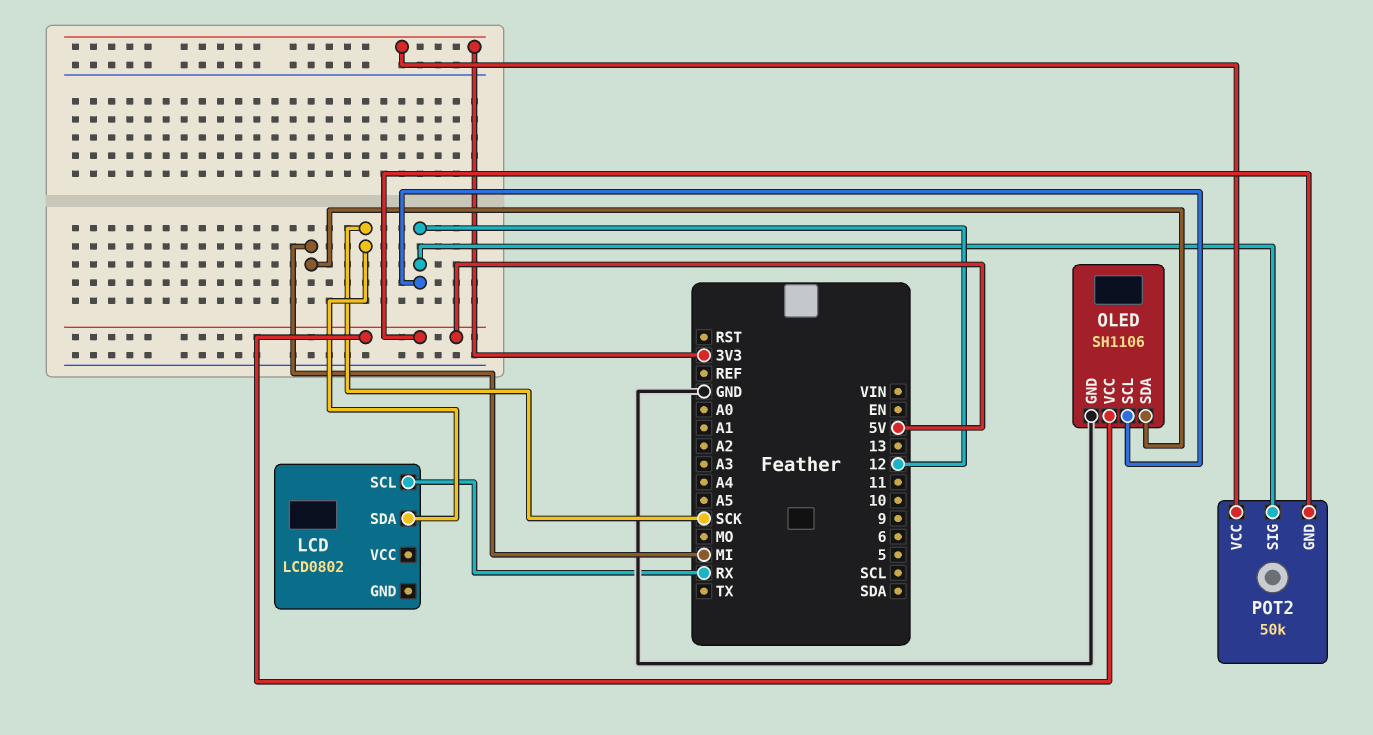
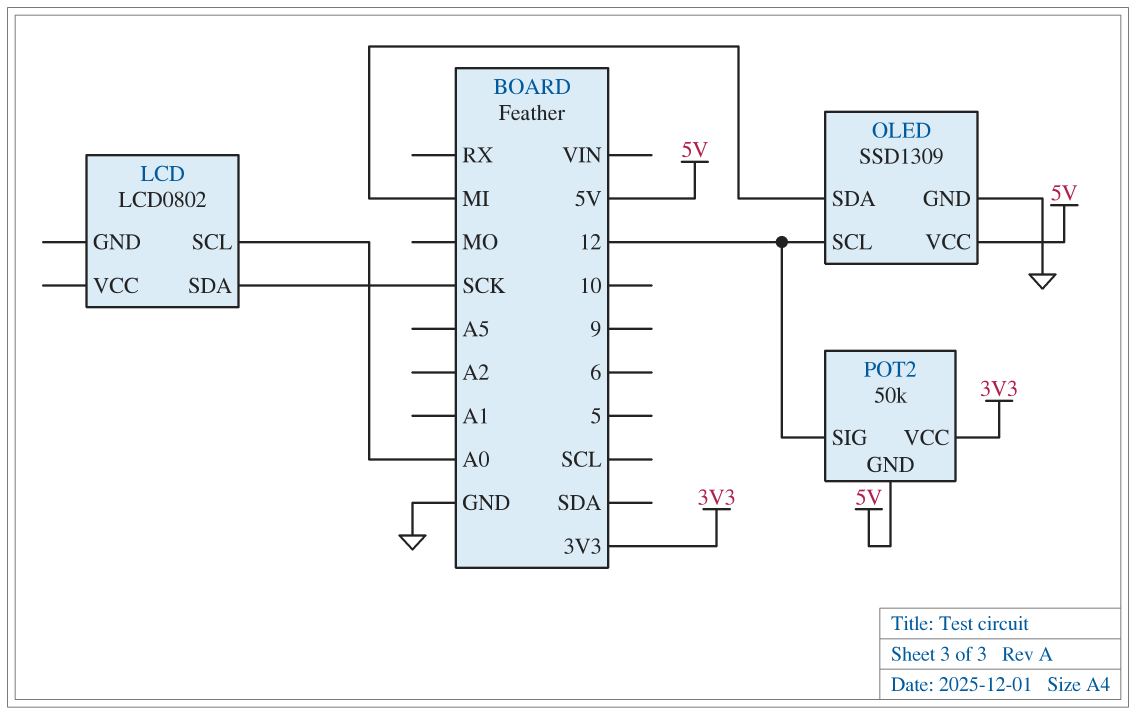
LCD pin SCL: RX -> A0
OLED: SH1106 -> SSD1309

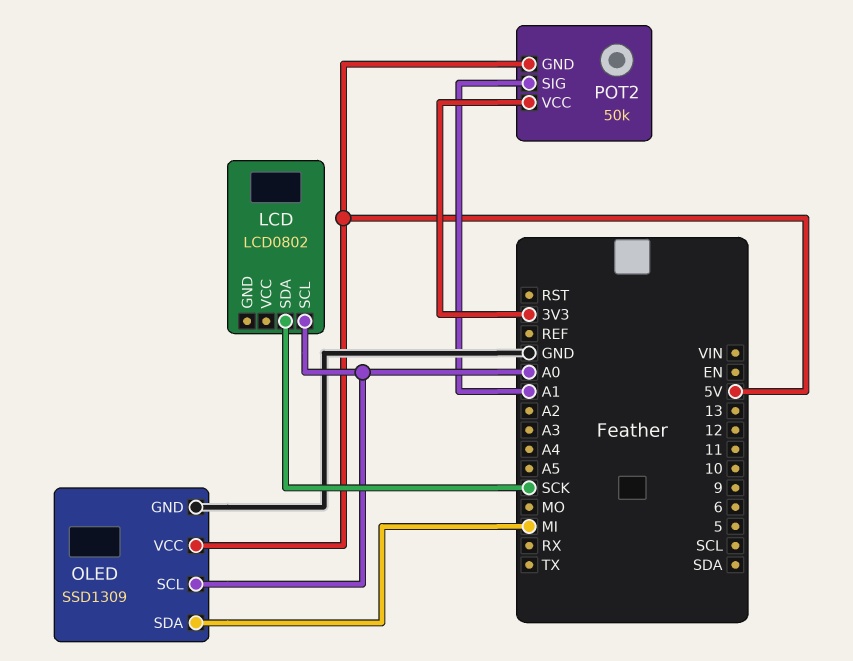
OLED pin SCL: 12 -> A0
POT2 pin SIG: 12 -> A1

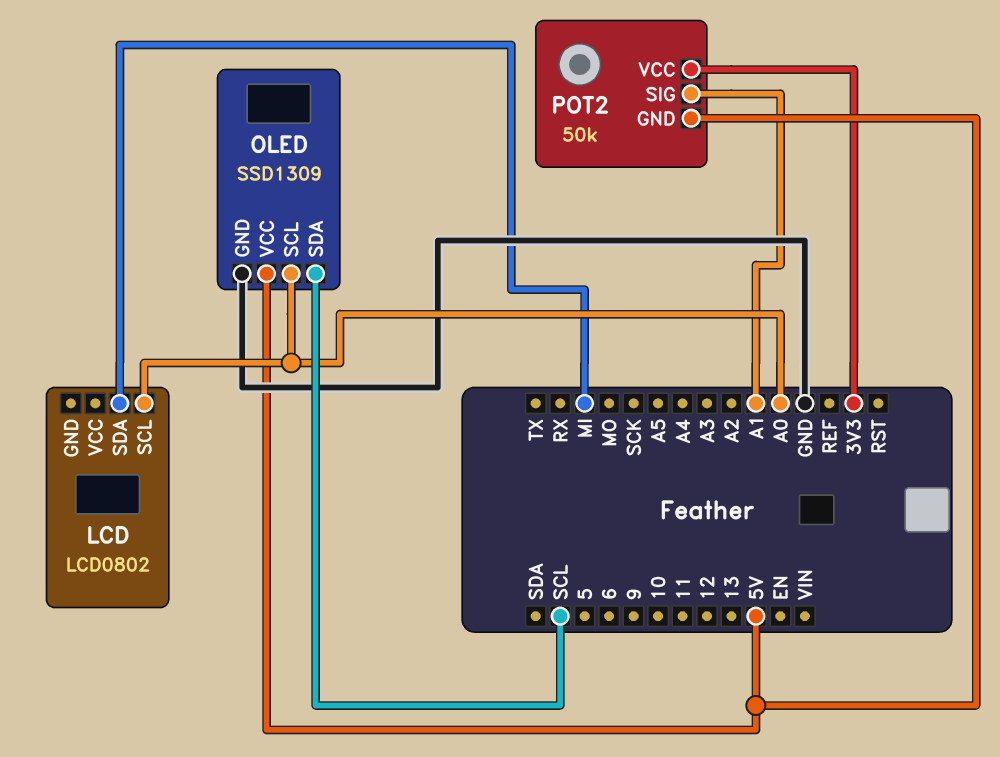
LCD pin SDA: SCK -> MI
OLED pin SDA: MI -> SCL

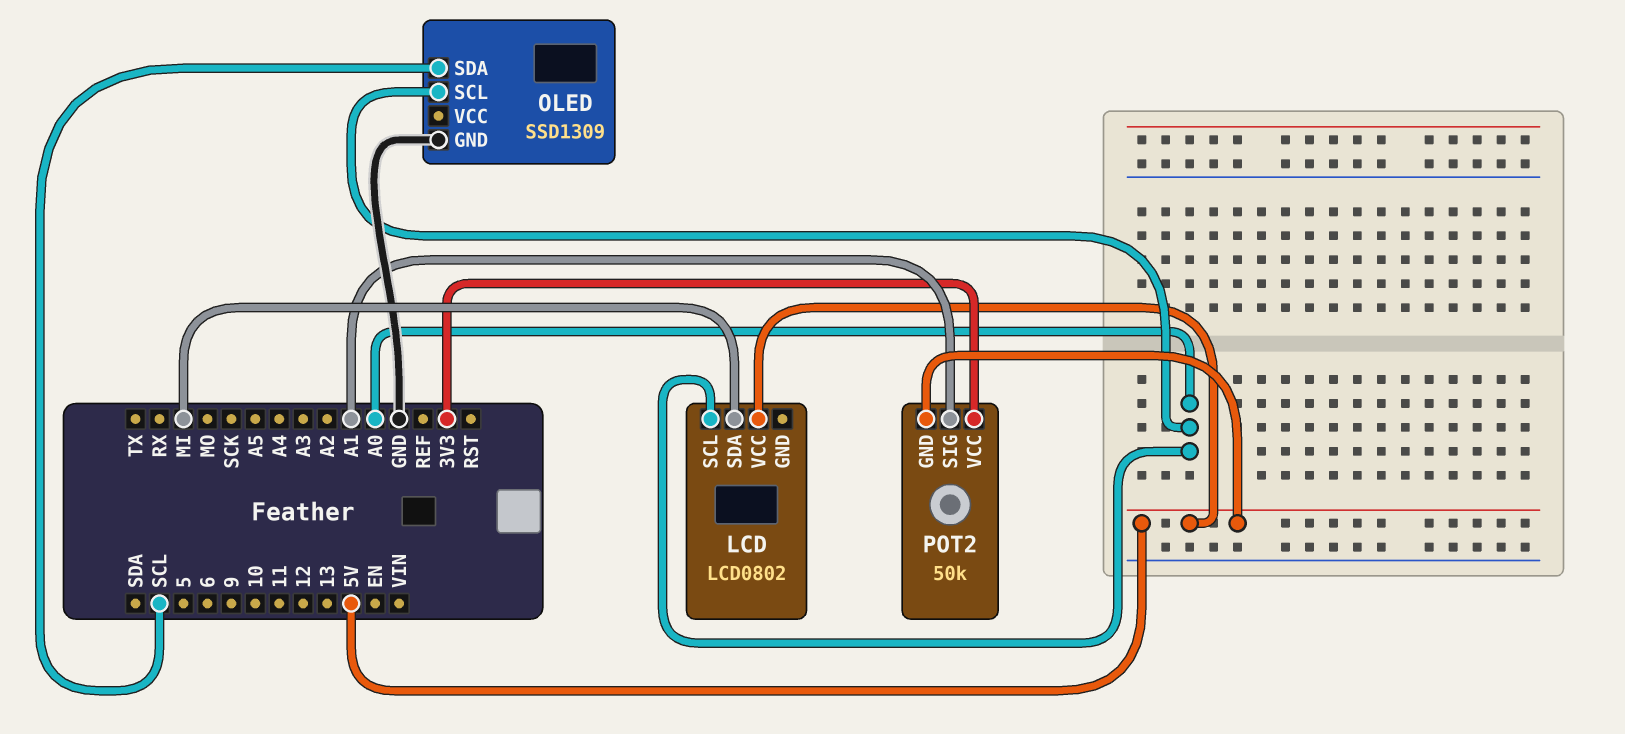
LCD pin VCC: none -> 5V
OLED pin VCC: 5V -> none

